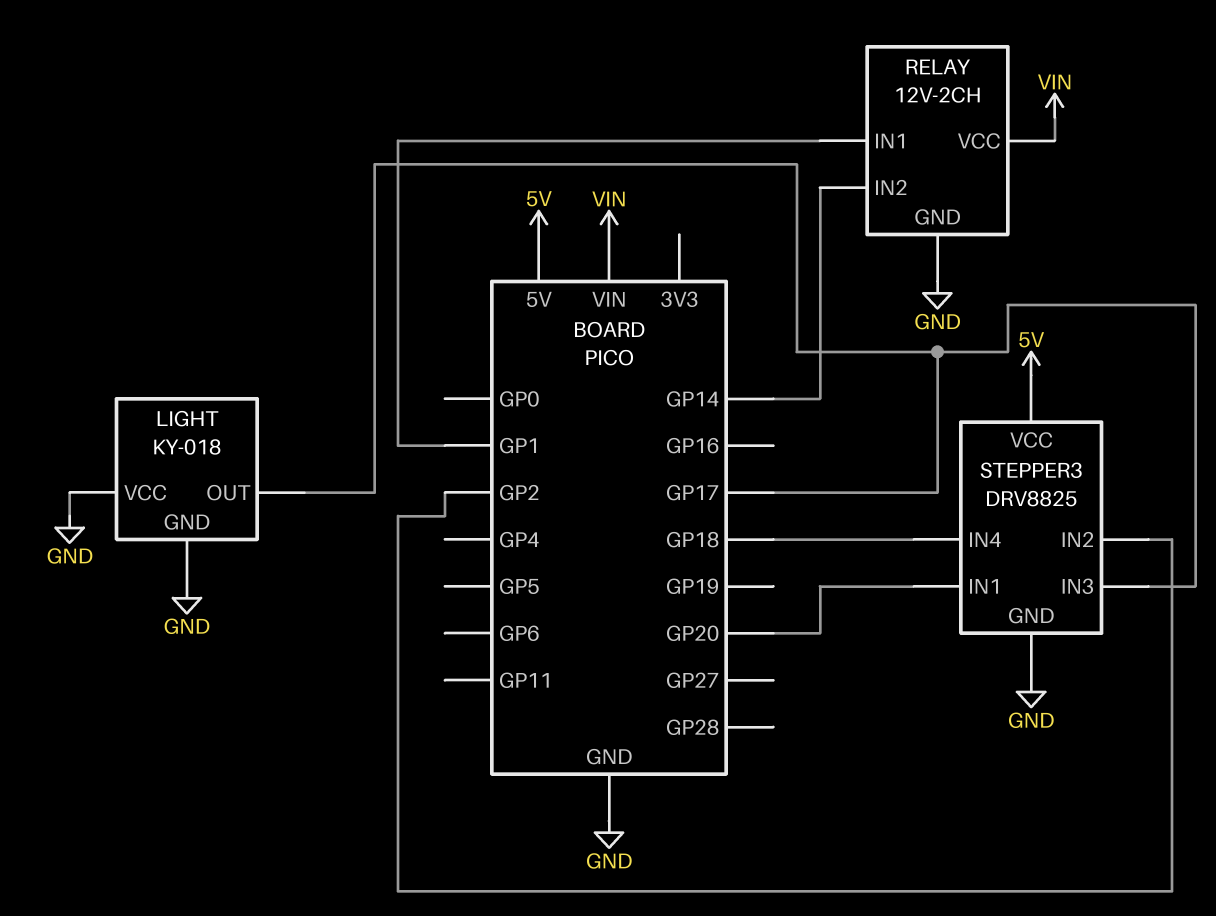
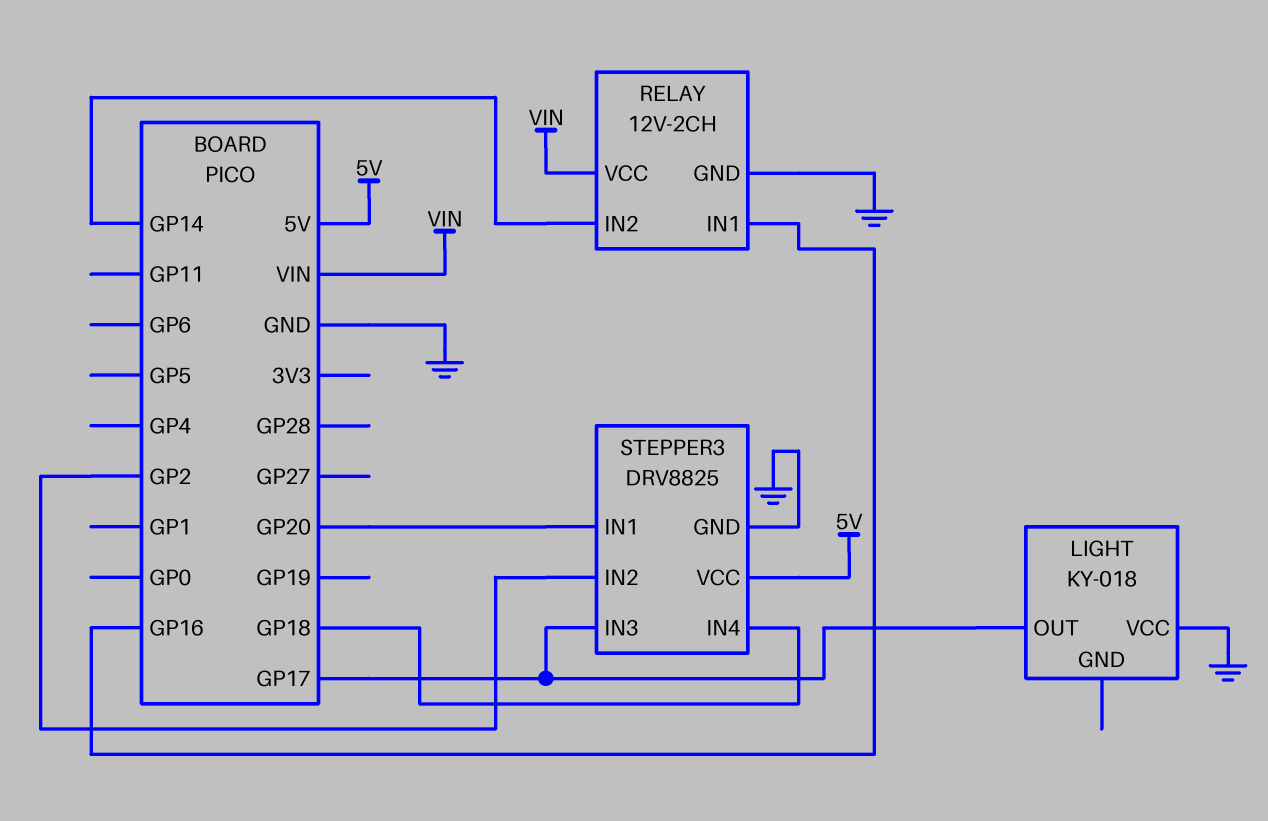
LIGHT pin GND: GND -> none
RELAY pin IN1: GP1 -> GP16

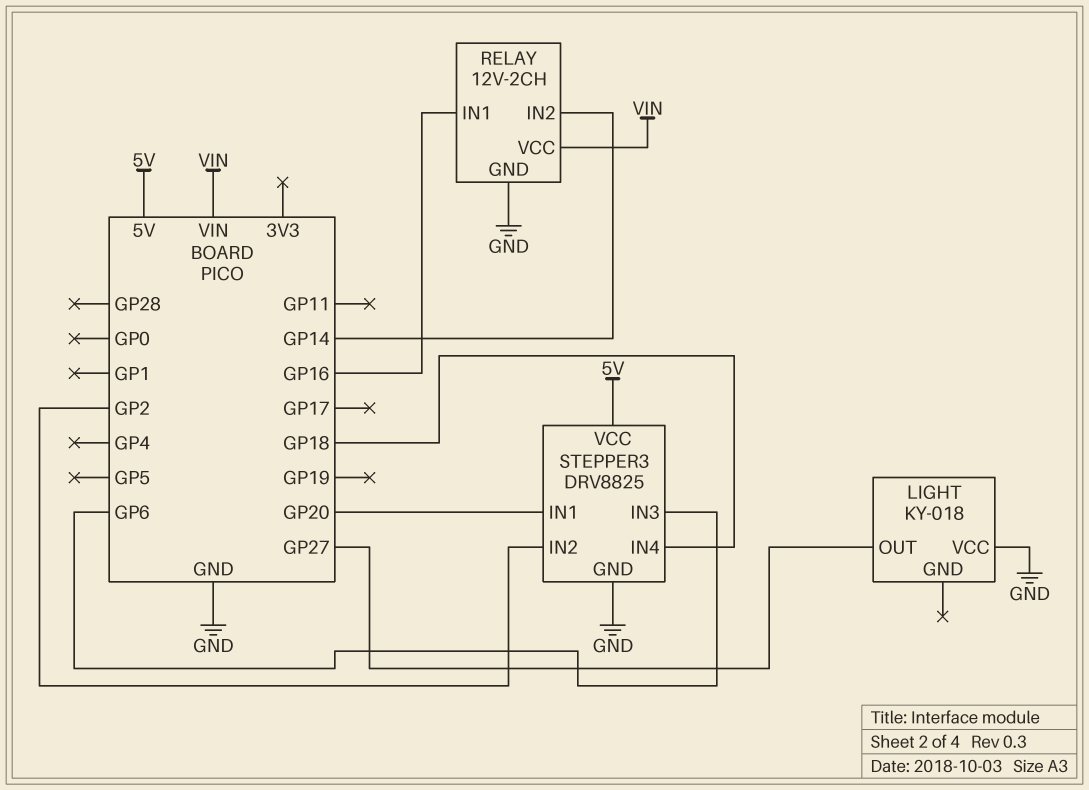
LIGHT pin OUT: GP17 -> GP27
STEPPER3 pin IN3: GP17 -> GP6

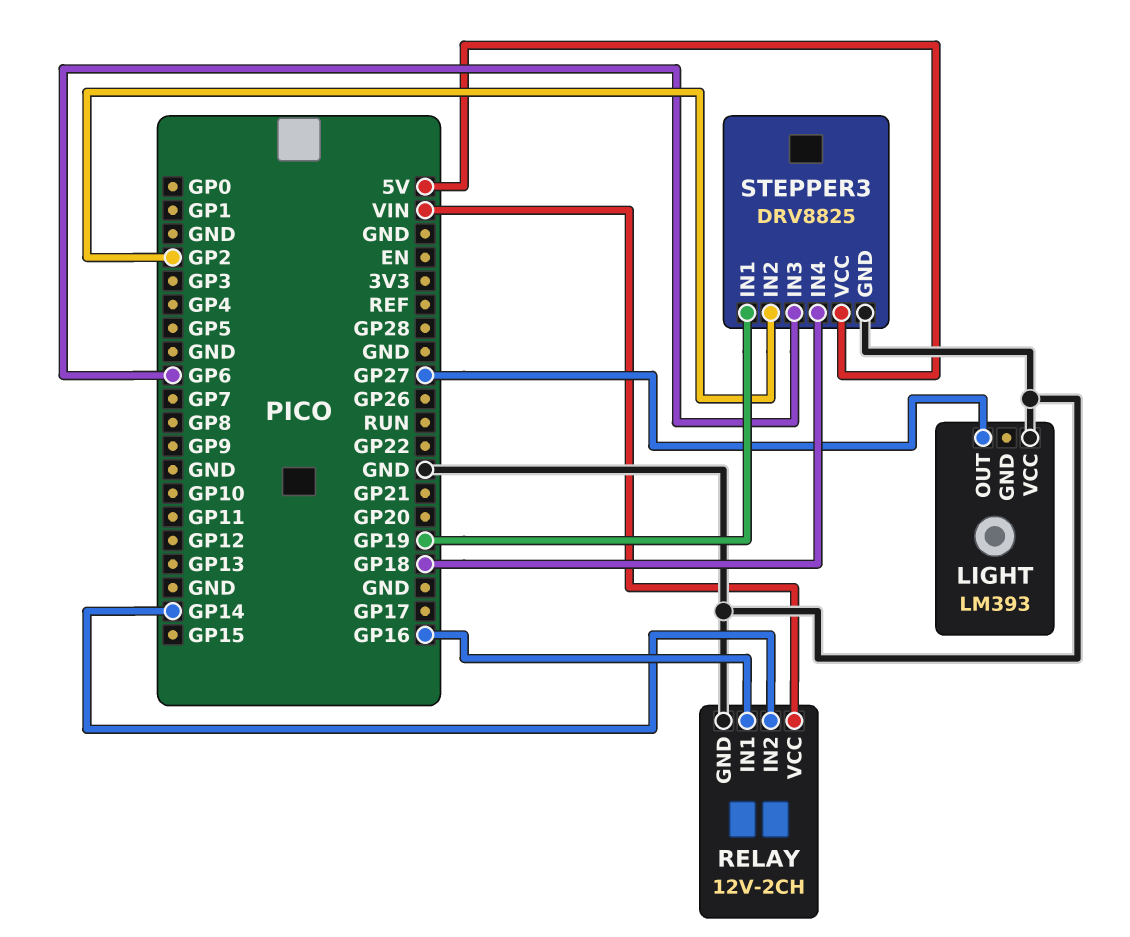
LIGHT: KY-018 -> LM393
STEPPER3 pin IN1: GP20 -> GP19

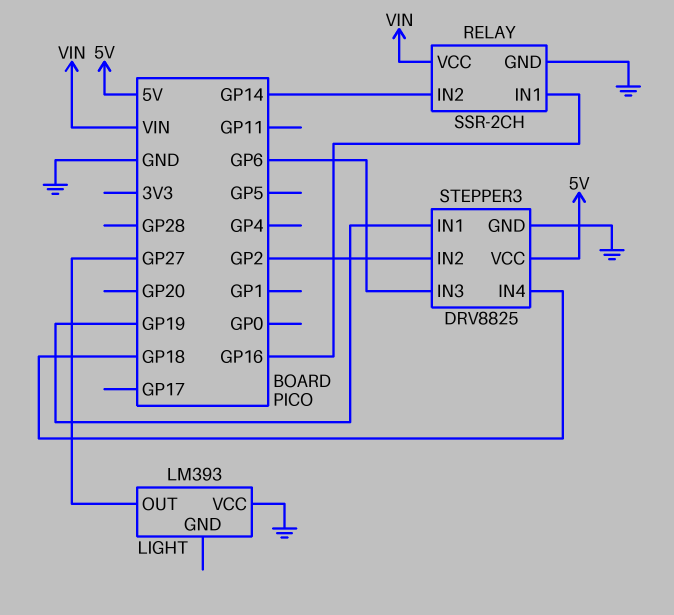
RELAY: 12V-2CH -> SSR-2CH

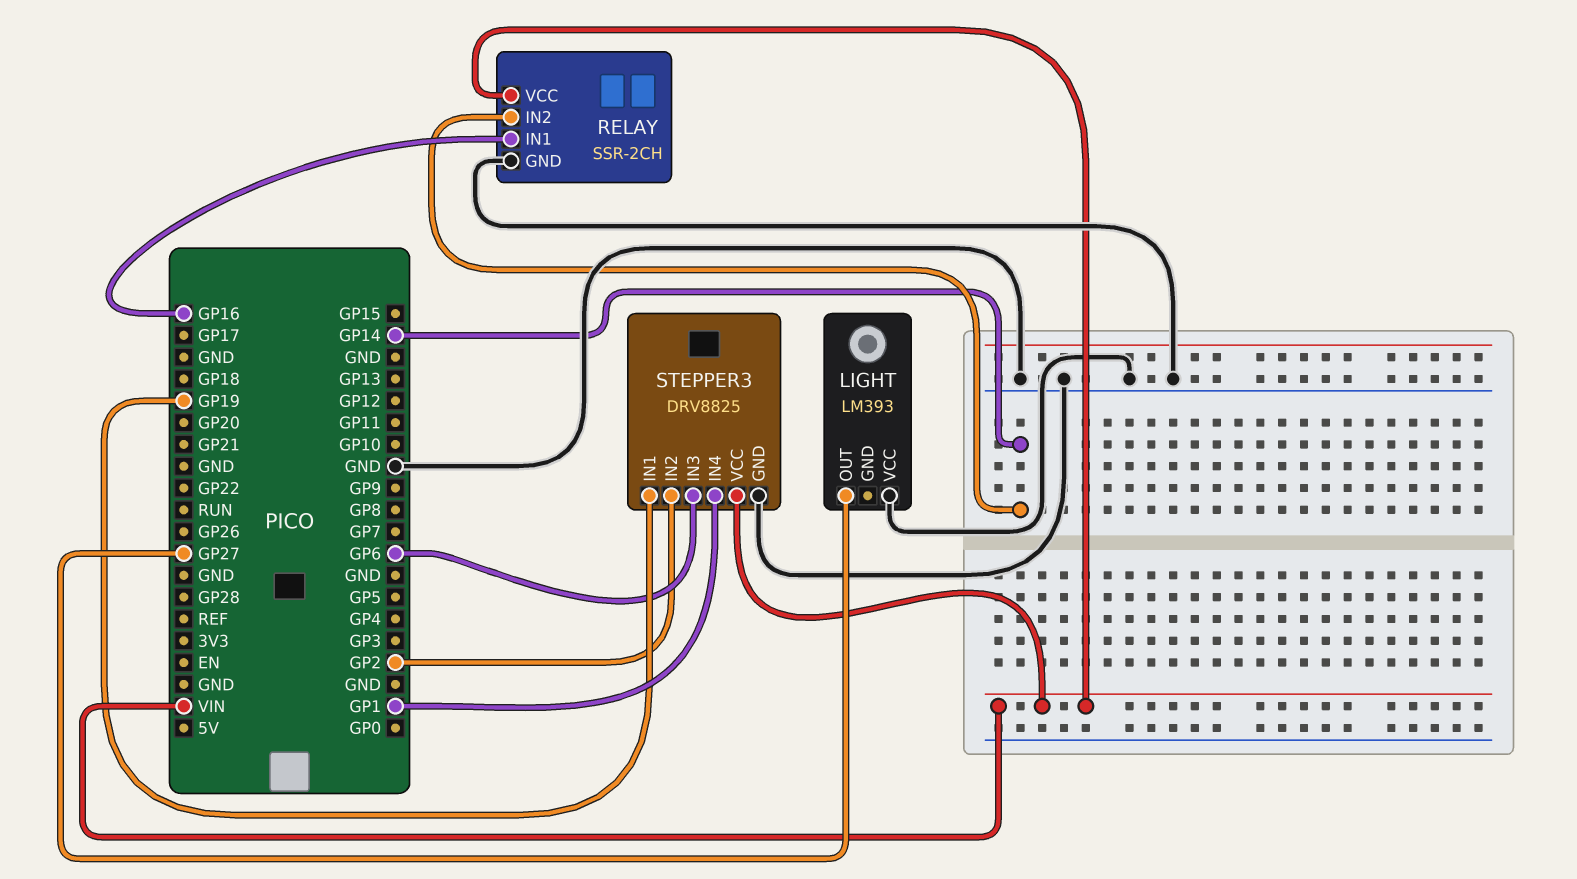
STEPPER3 pin IN4: GP18 -> GP1
STEPPER3 pin VCC: 5V -> VIN

